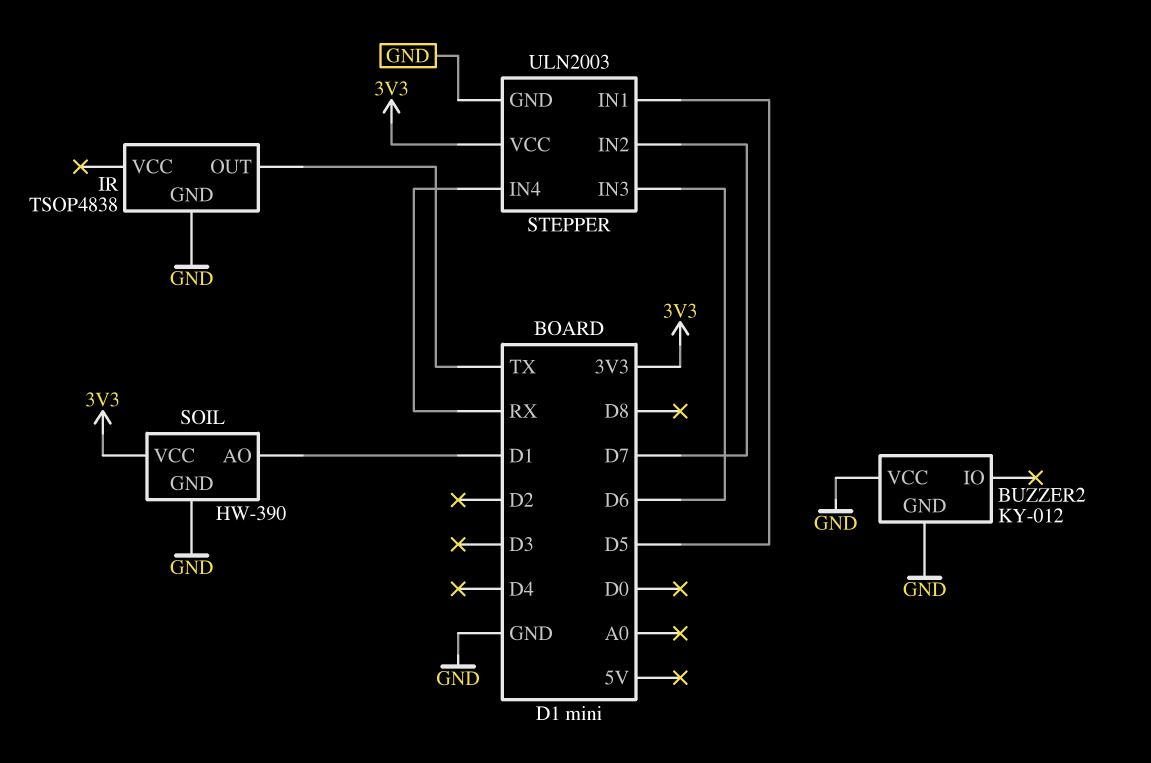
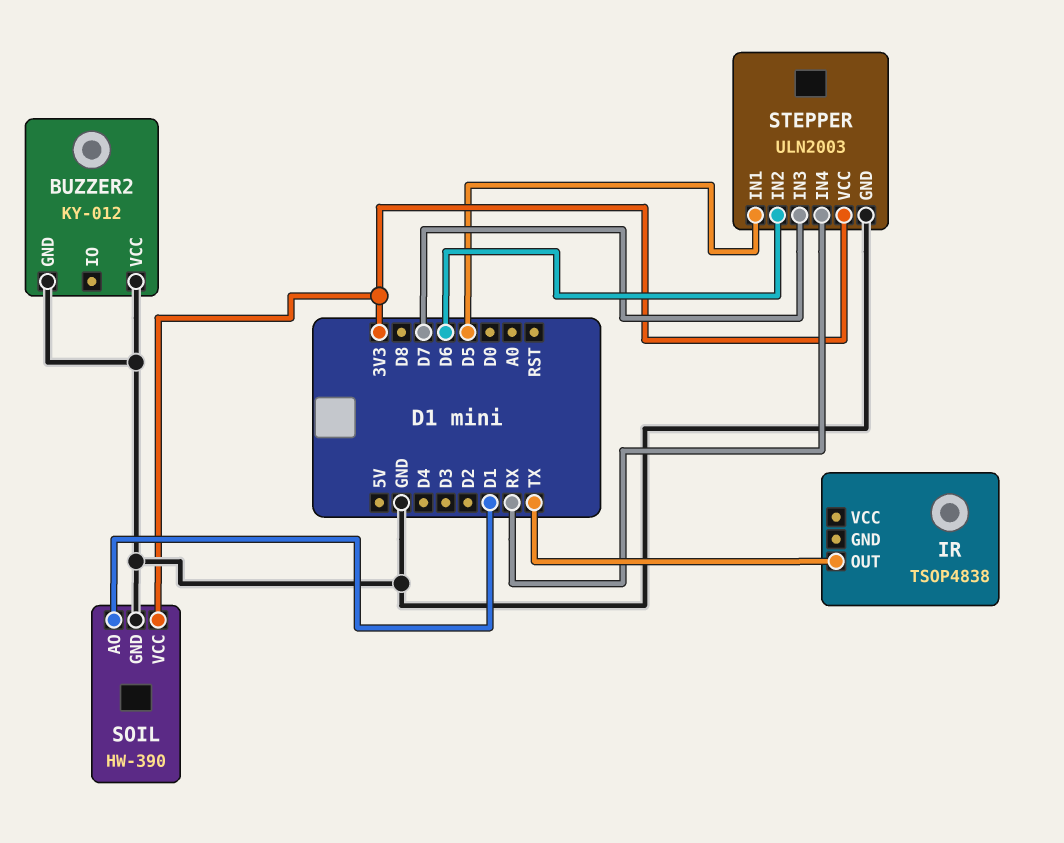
IR pin GND: GND -> none
STEPPER pin IN2: D7 -> D6
STEPPER pin IN3: D6 -> D7

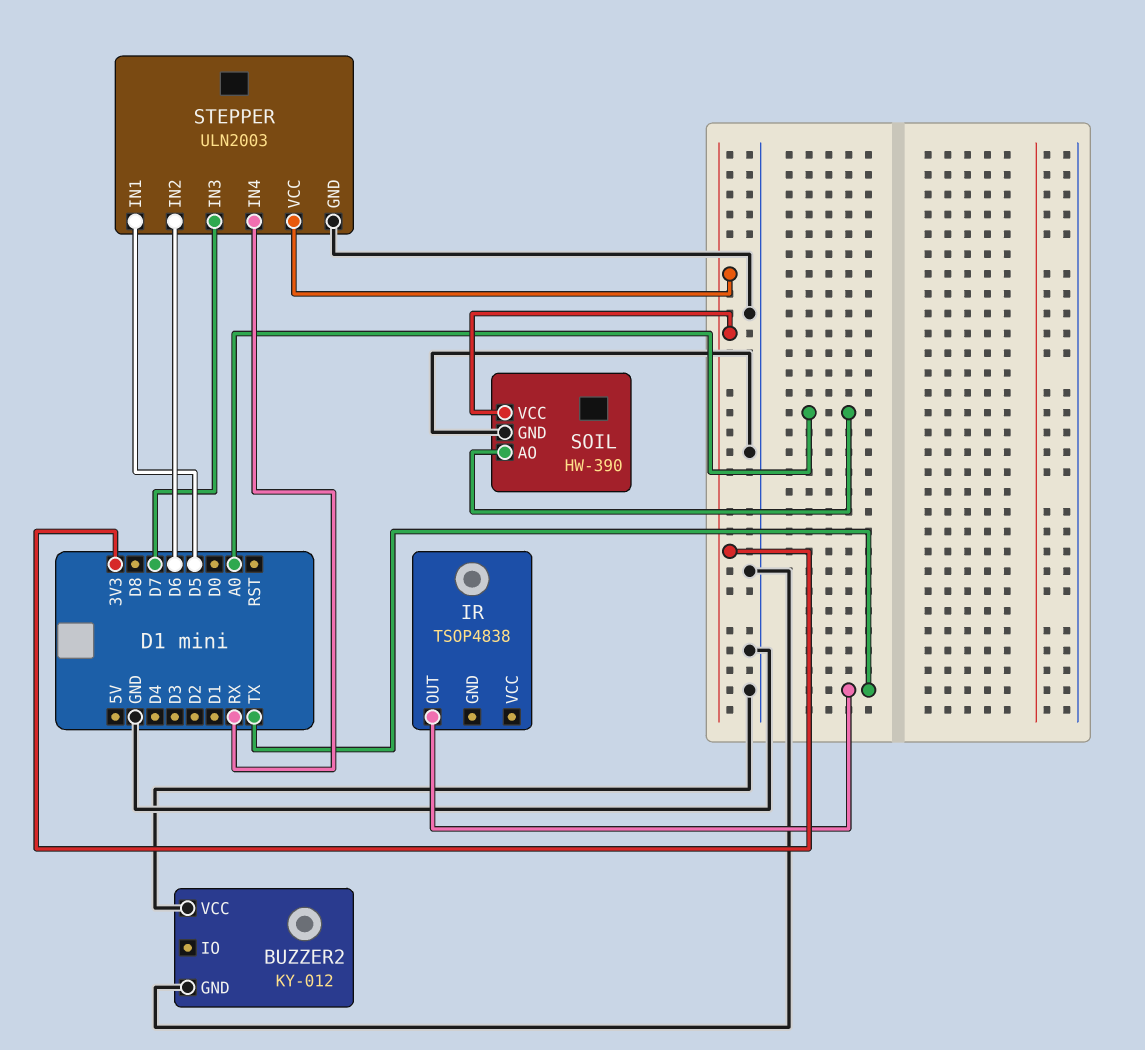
SOIL pin AO: D1 -> A0

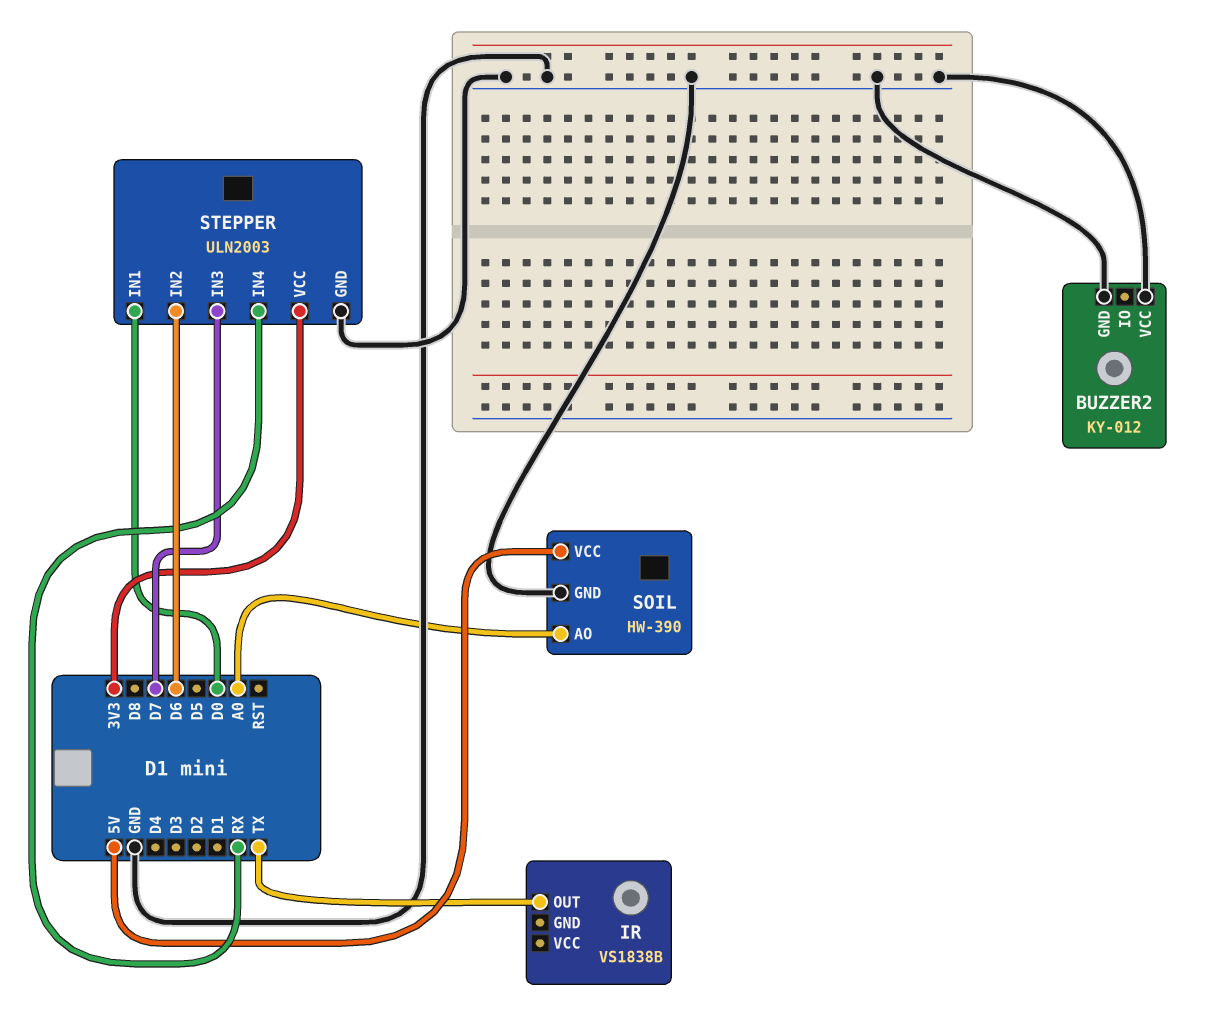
IR: TSOP4838 -> VS1838B
SOIL pin VCC: 3V3 -> 5V
STEPPER pin IN1: D5 -> D0

